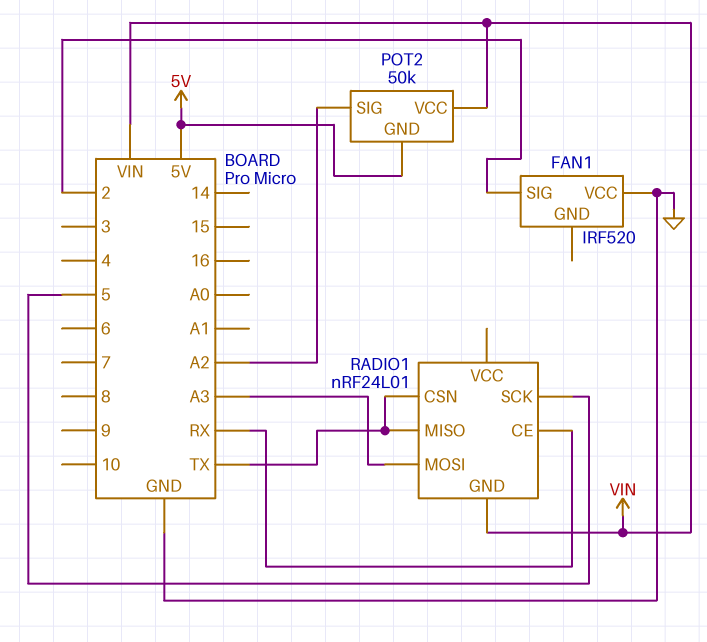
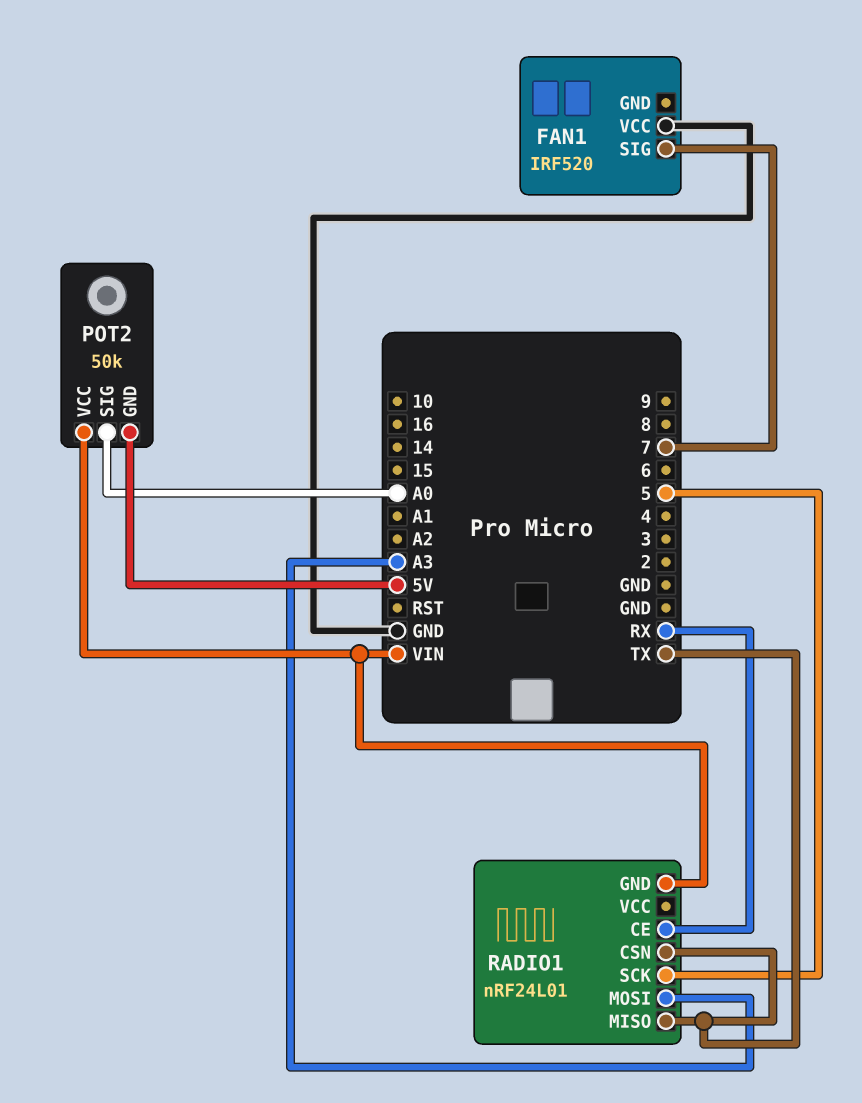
FAN1 pin SIG: 2 -> 7
POT2 pin SIG: A2 -> A0

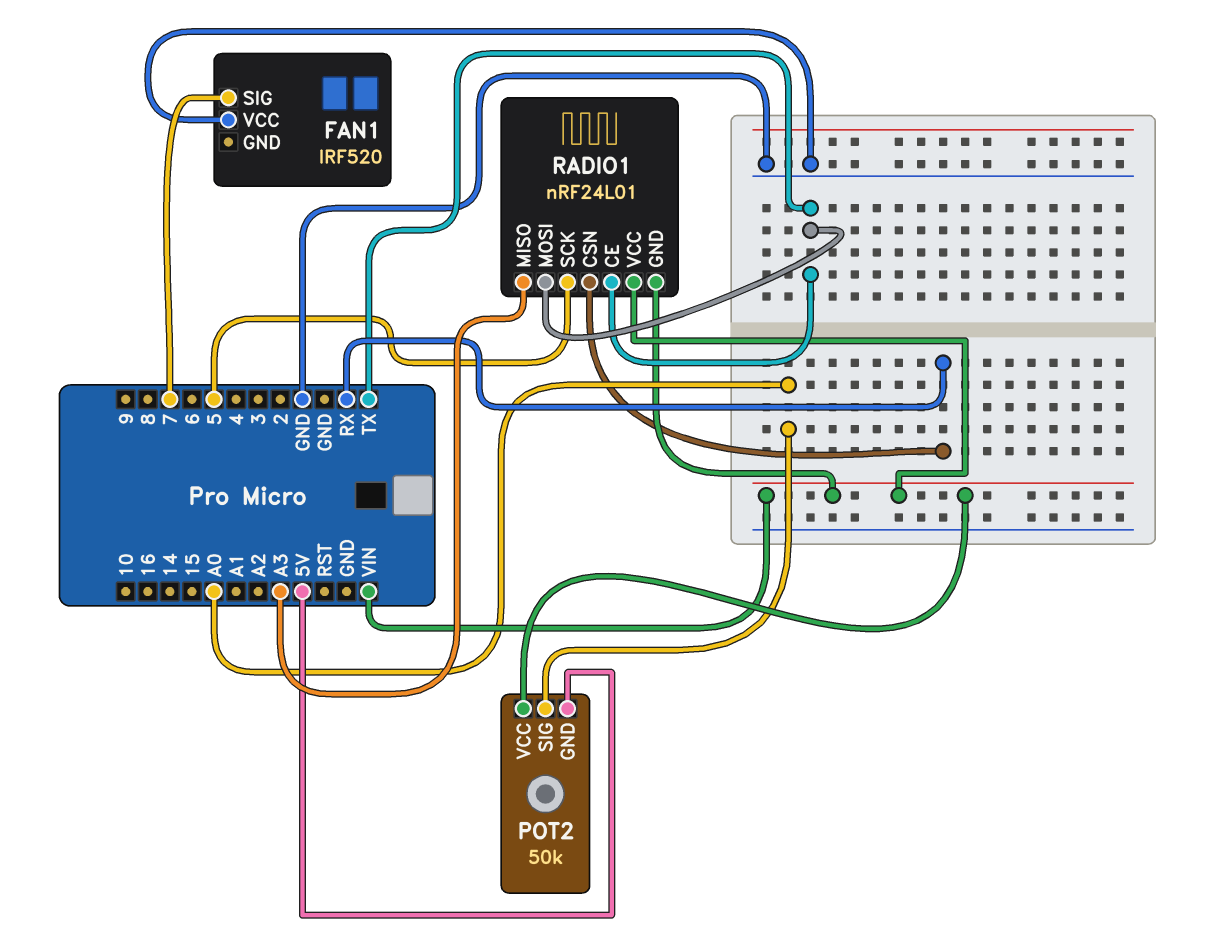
RADIO1 pin CE: RX -> TX
RADIO1 pin CSN: TX -> RX
RADIO1 pin MISO: TX -> A3
RADIO1 pin MOSI: A3 -> TX
RADIO1 pin VCC: none -> VIN

